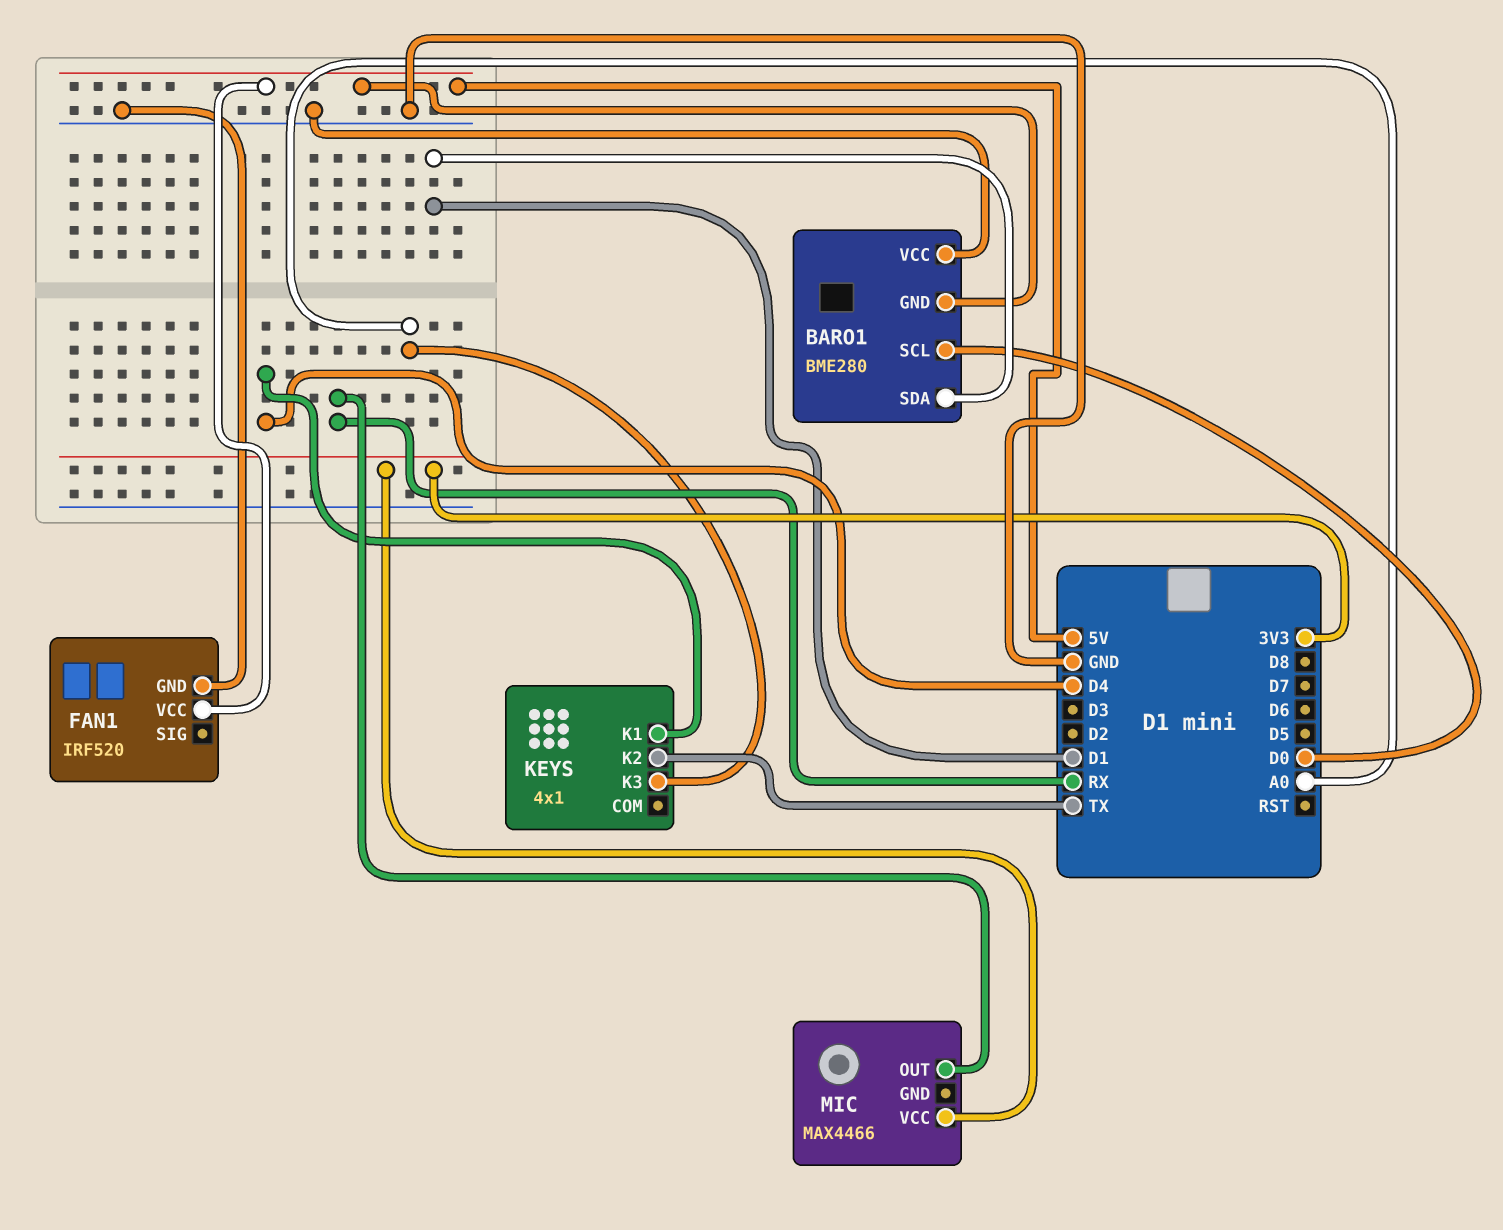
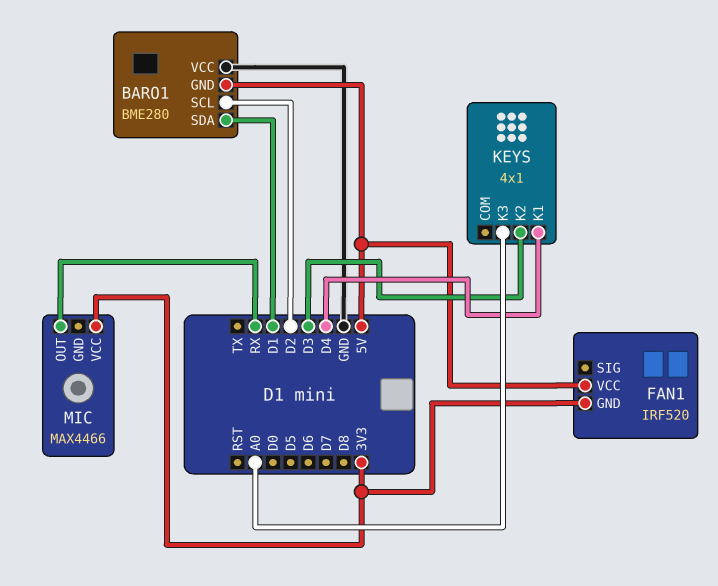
BARO1 pin SCL: D0 -> D2
FAN1 pin GND: GND -> 3V3
KEYS pin K2: TX -> D3

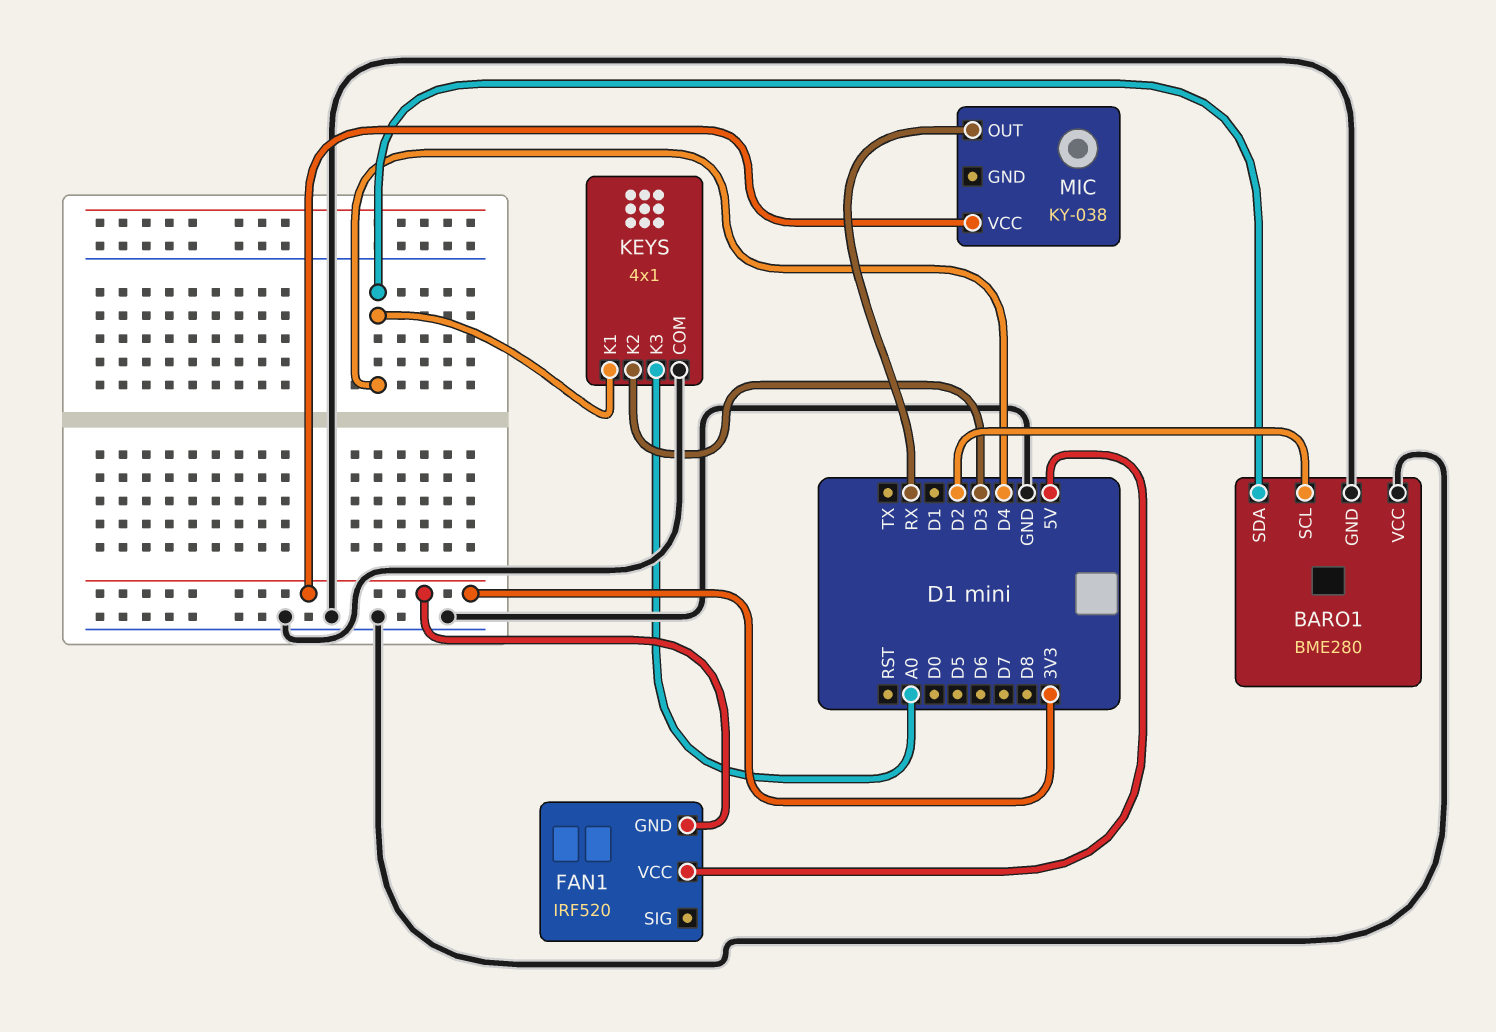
BARO1 pin GND: 5V -> GND
BARO1 pin SDA: D1 -> D4
KEYS pin COM: none -> GND
MIC: MAX4466 -> KY-038

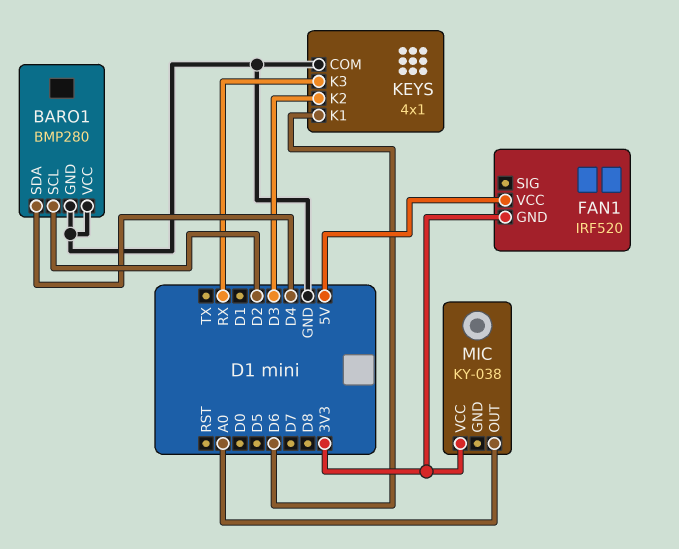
BARO1: BME280 -> BMP280
KEYS pin K1: D4 -> D6
KEYS pin K3: A0 -> RX
MIC pin OUT: RX -> A0

